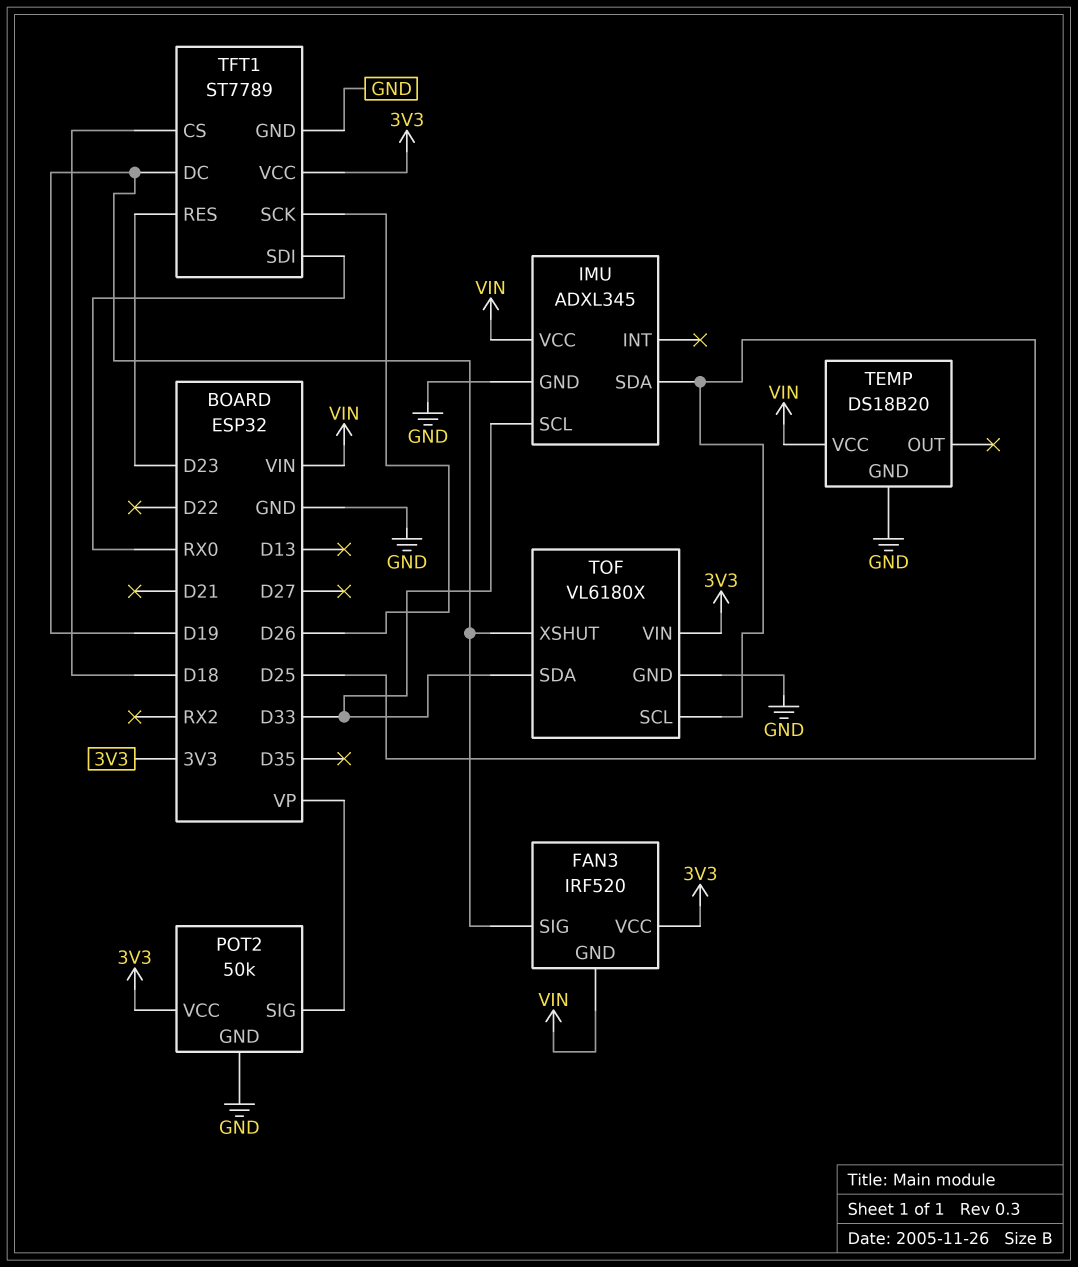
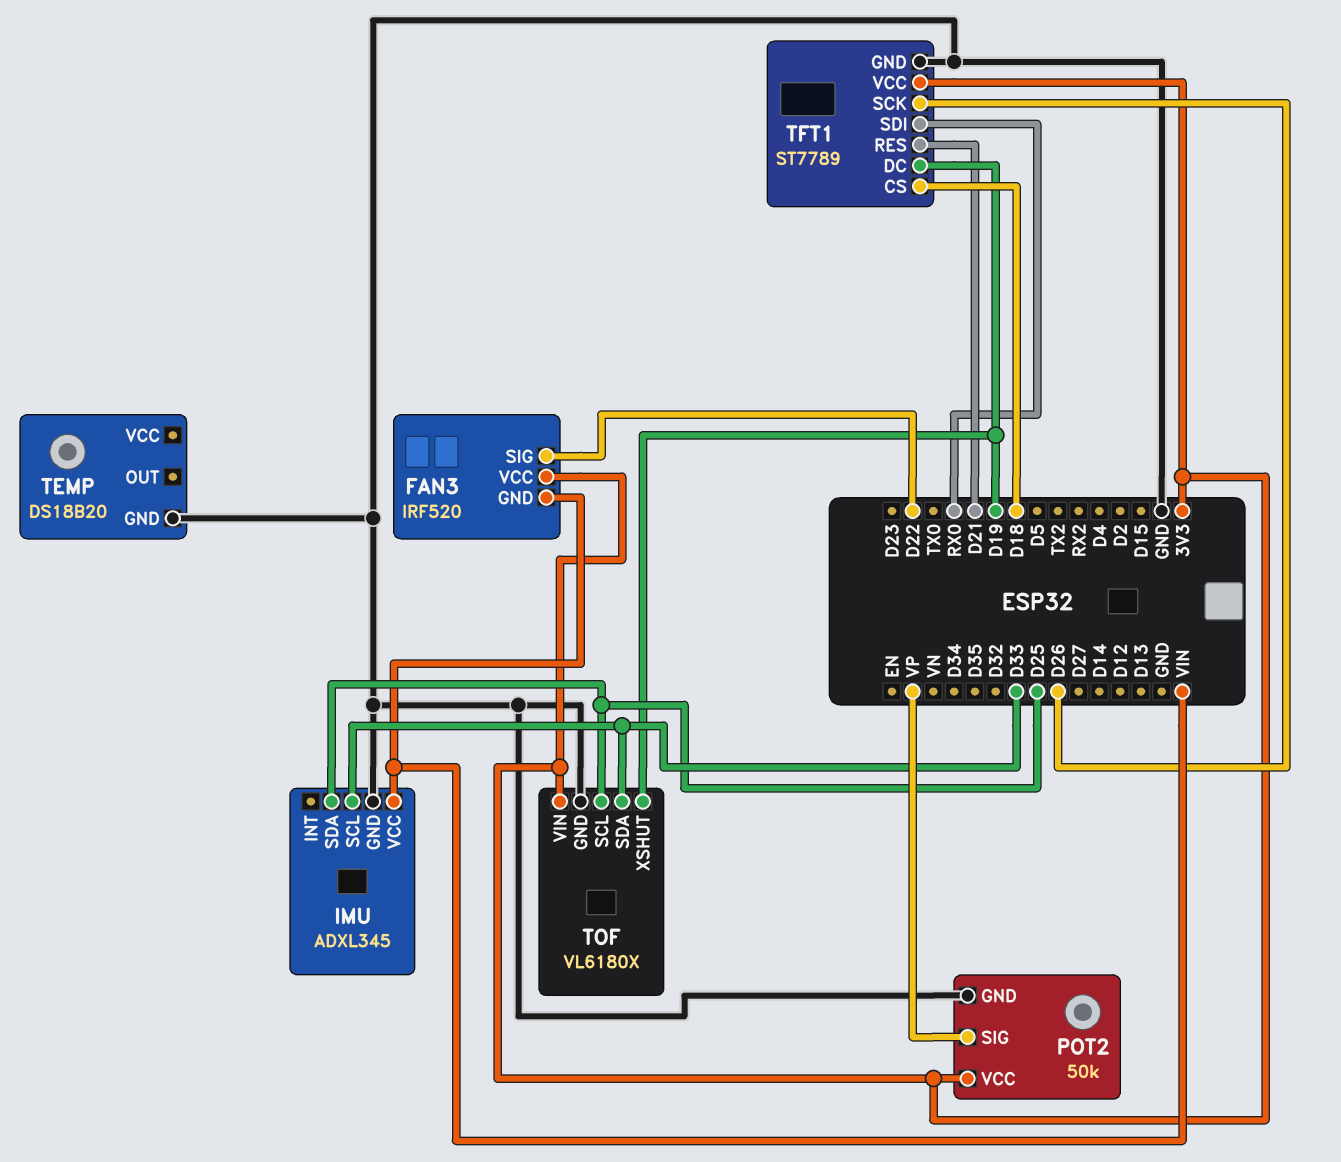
FAN3 pin SIG: D19 -> D22
TEMP pin VCC: VIN -> none
TFT1 pin RES: D23 -> D21

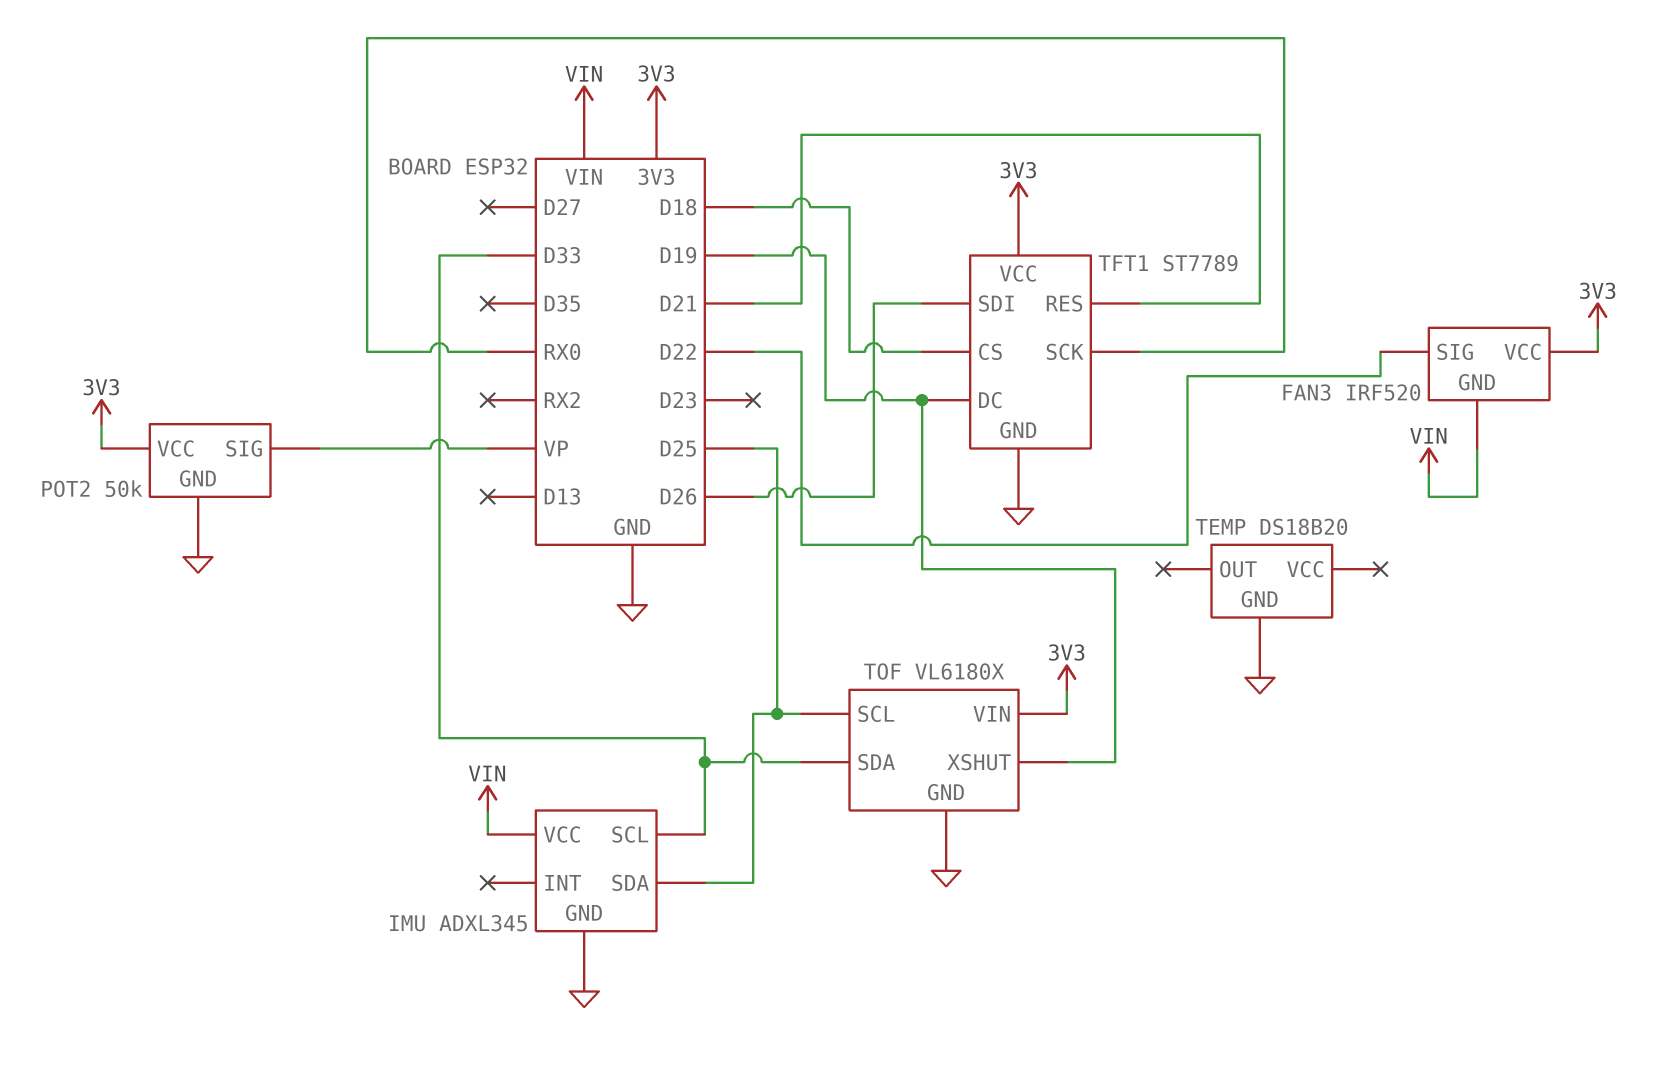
TFT1 pin SCK: D26 -> RX0
TFT1 pin SDI: RX0 -> D26

